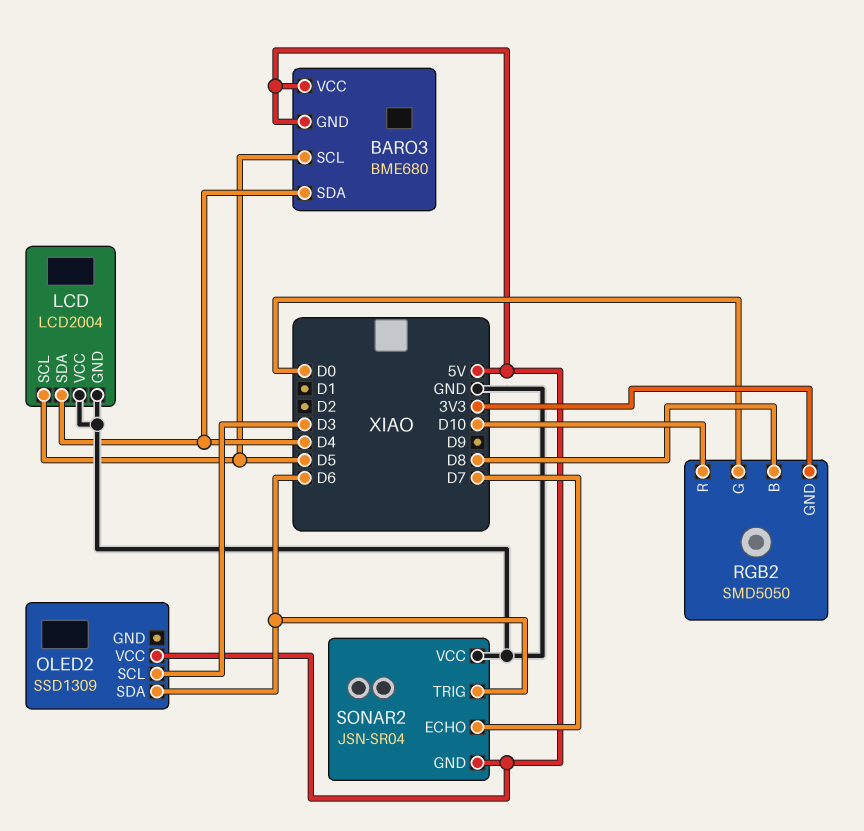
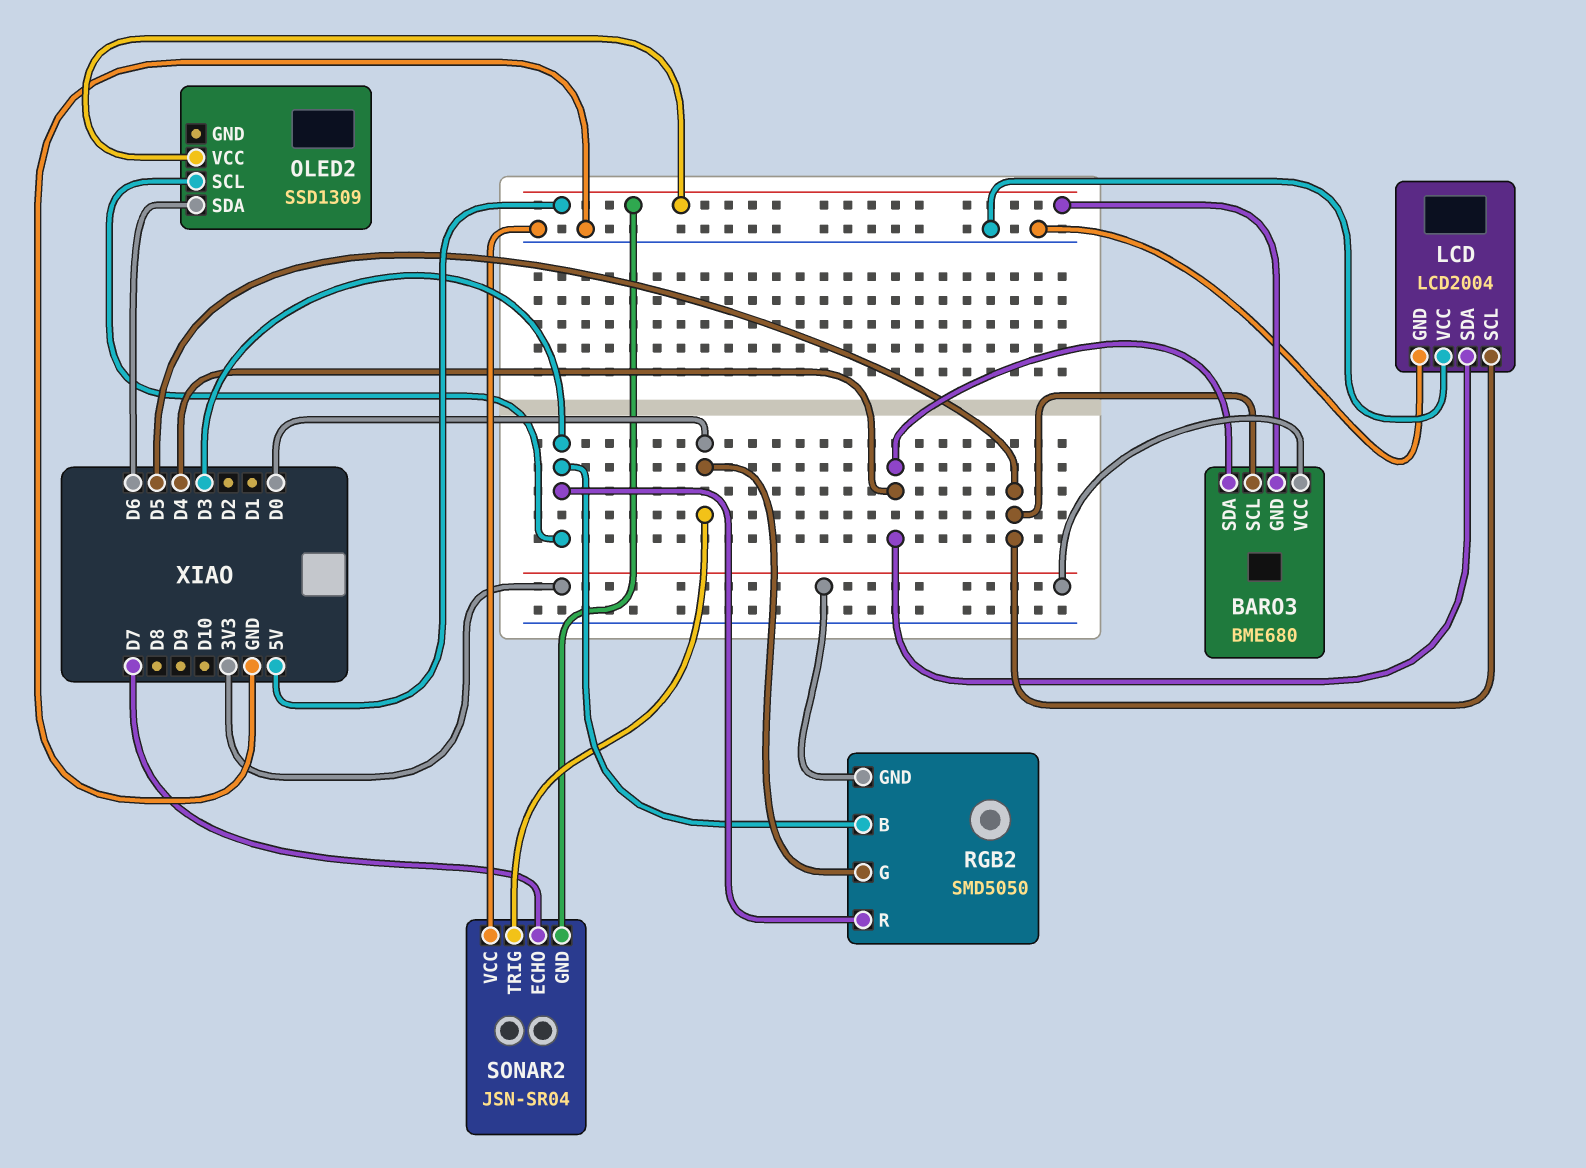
BARO3 pin VCC: 5V -> 3V3
RGB2 pin B: D8 -> D3
RGB2 pin R: D10 -> D3
SONAR2 pin TRIG: D6 -> D0

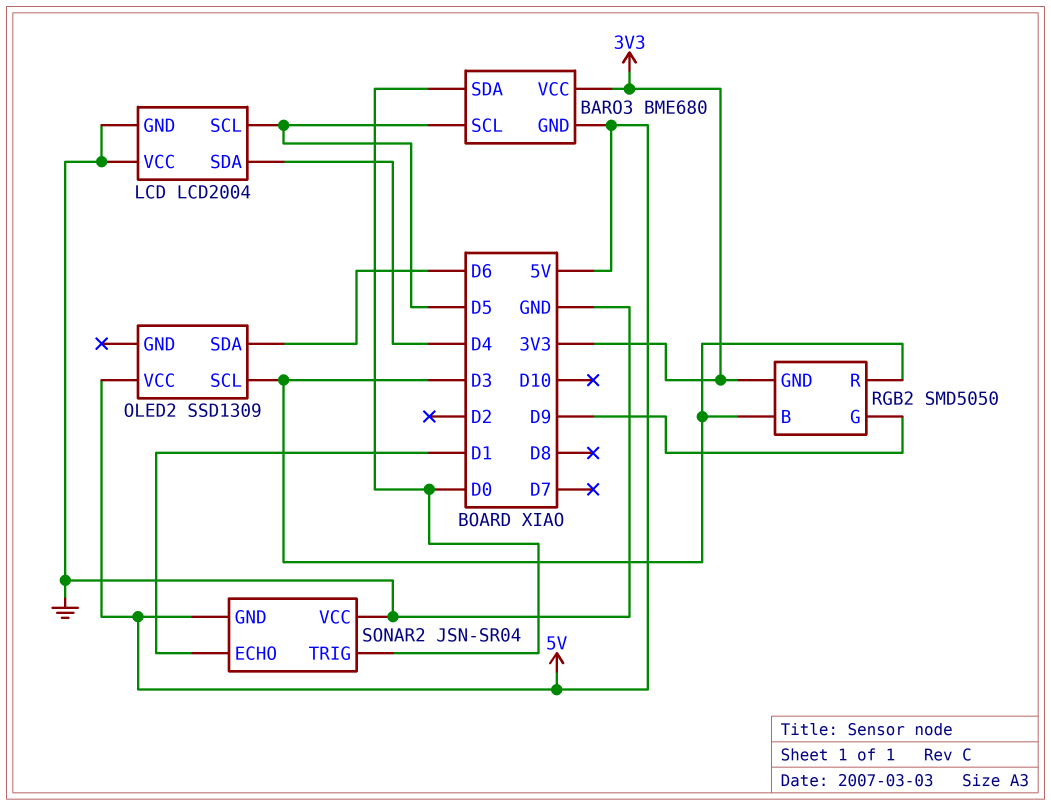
BARO3 pin SDA: D4 -> D0
RGB2 pin G: D0 -> D9
SONAR2 pin ECHO: D7 -> D1

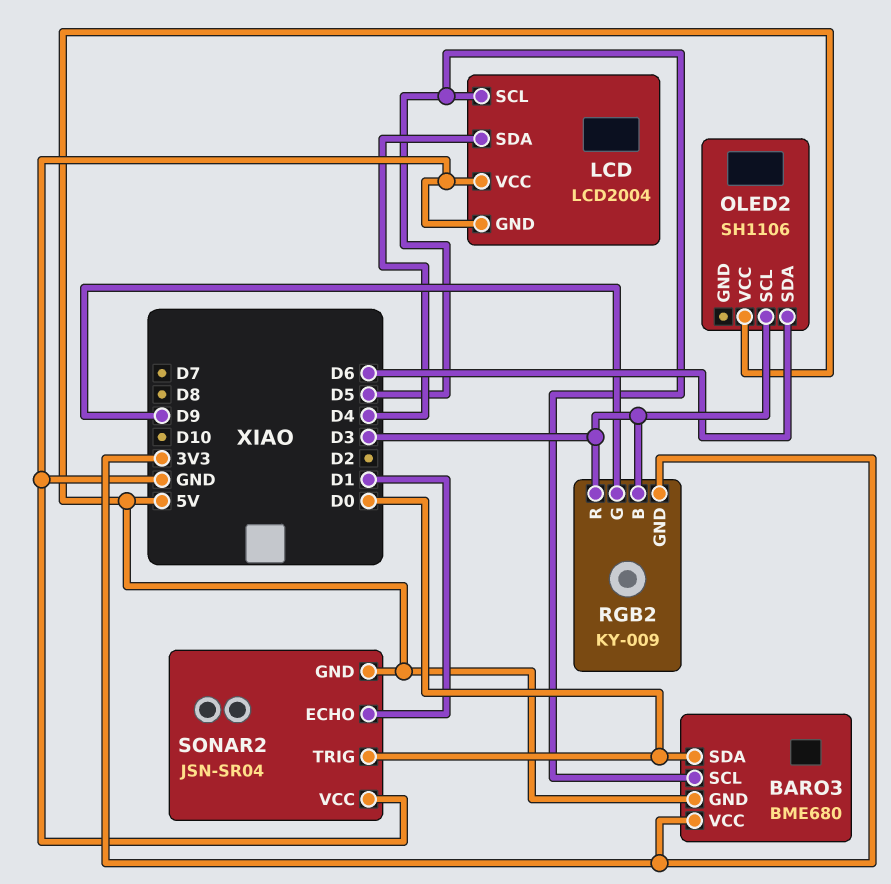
OLED2: SSD1309 -> SH1106
RGB2: SMD5050 -> KY-009

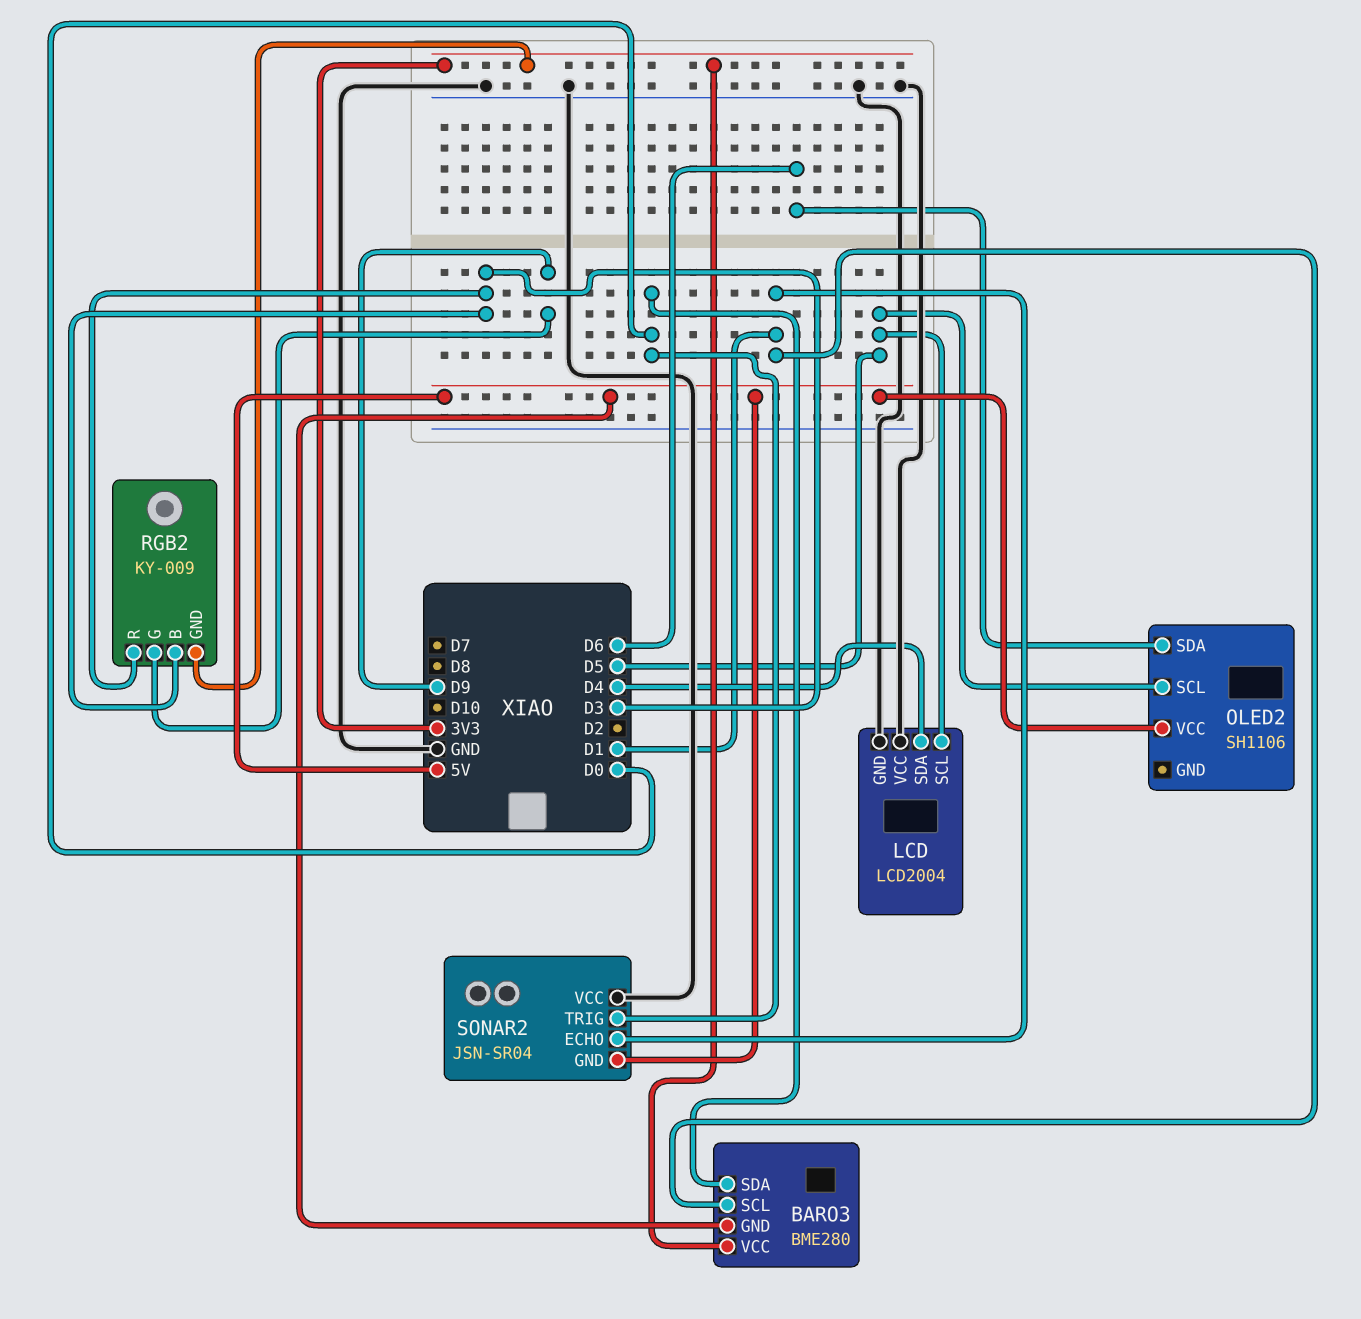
BARO3: BME680 -> BME280
BARO3 pin SCL: D5 -> D1
OLED2 pin SCL: D3 -> D5

